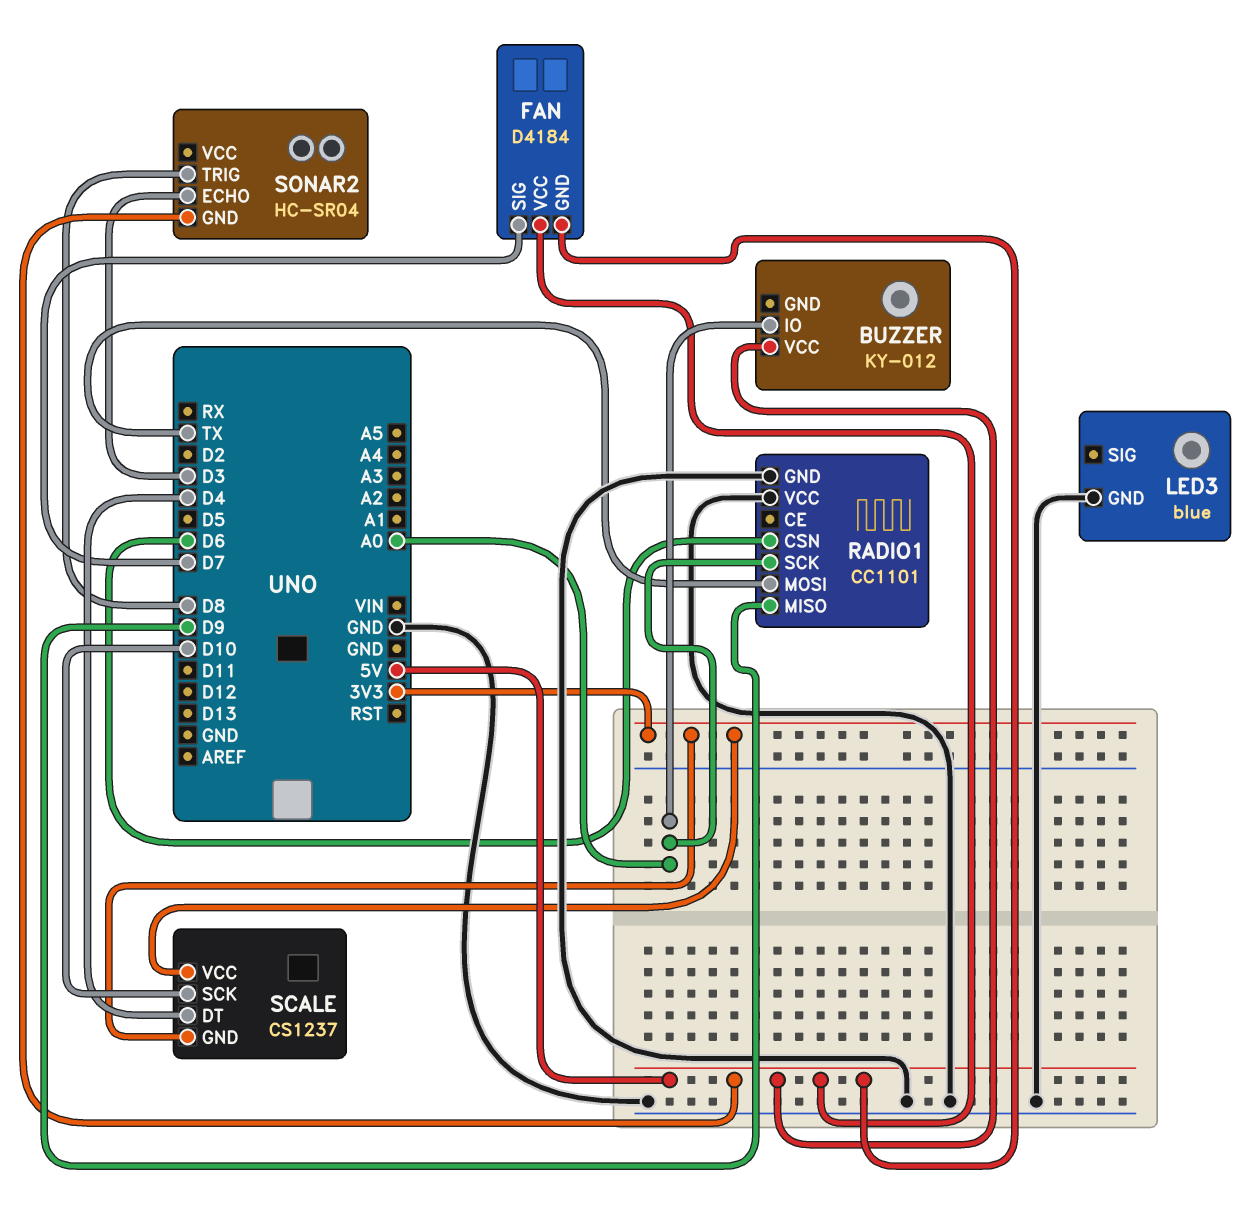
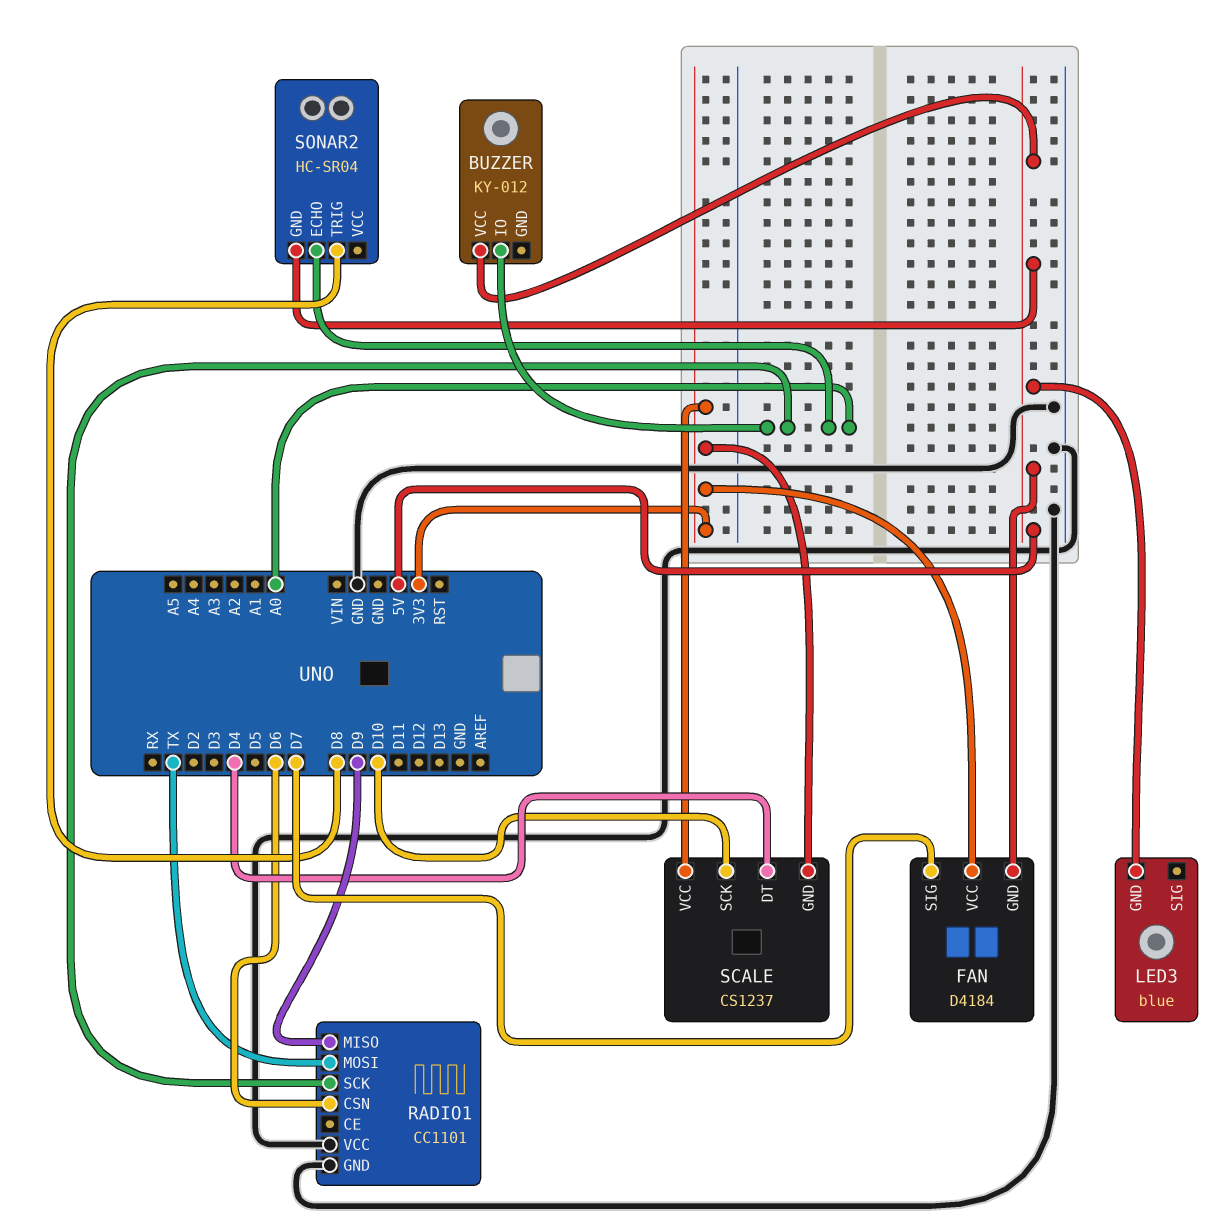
FAN pin VCC: 5V -> 3V3
LED3 pin GND: GND -> 5V
SONAR2 pin ECHO: D3 -> A0

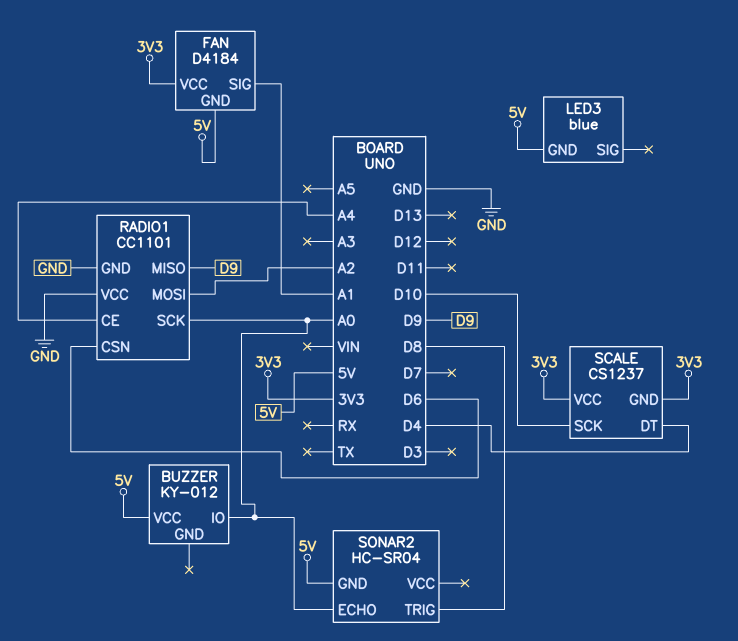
FAN pin SIG: D7 -> A1
RADIO1 pin CE: none -> A4
RADIO1 pin MOSI: TX -> A2

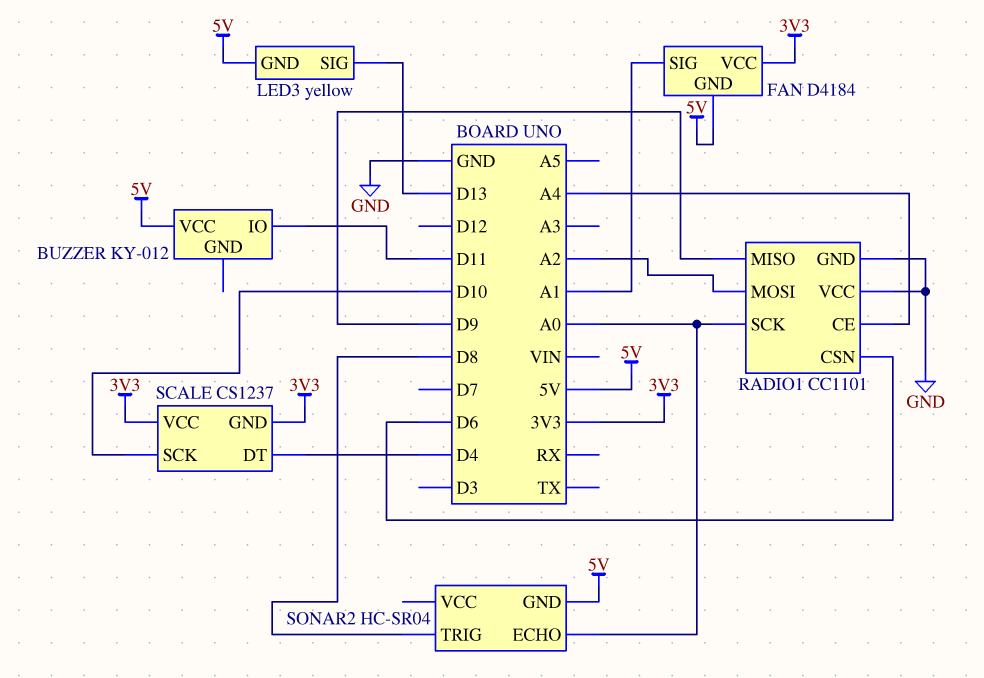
BUZZER pin IO: A0 -> D11
LED3: blue -> yellow
LED3 pin SIG: none -> D13

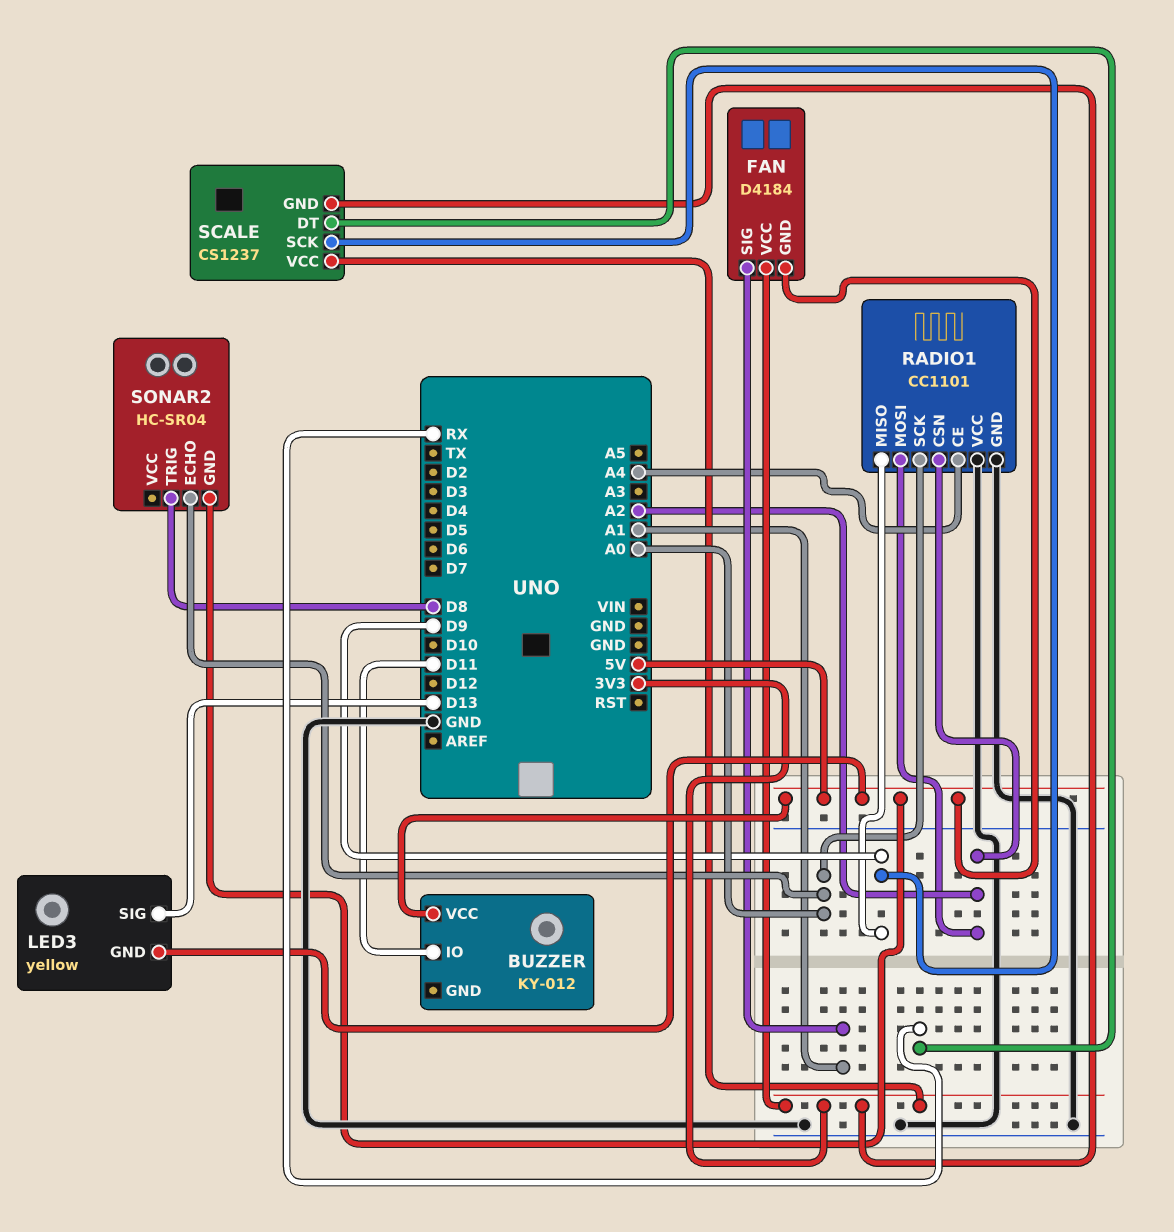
RADIO1 pin CSN: D6 -> A2
SCALE pin DT: D4 -> RX
SCALE pin SCK: D10 -> D9

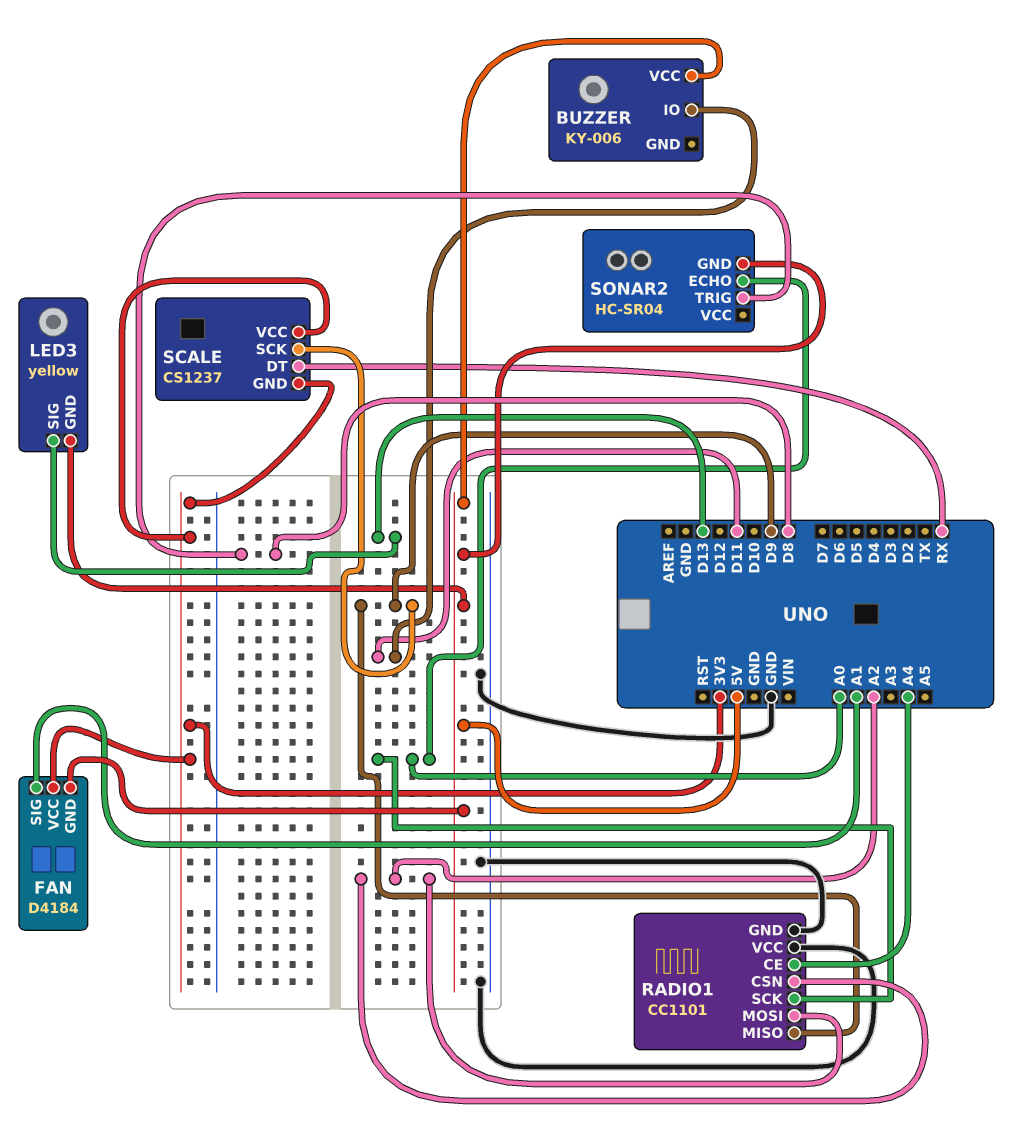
BUZZER: KY-012 -> KY-006

